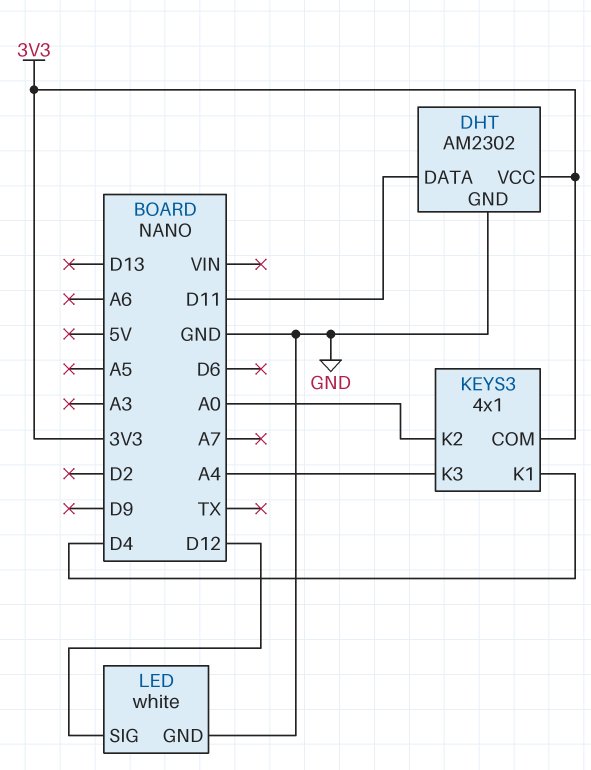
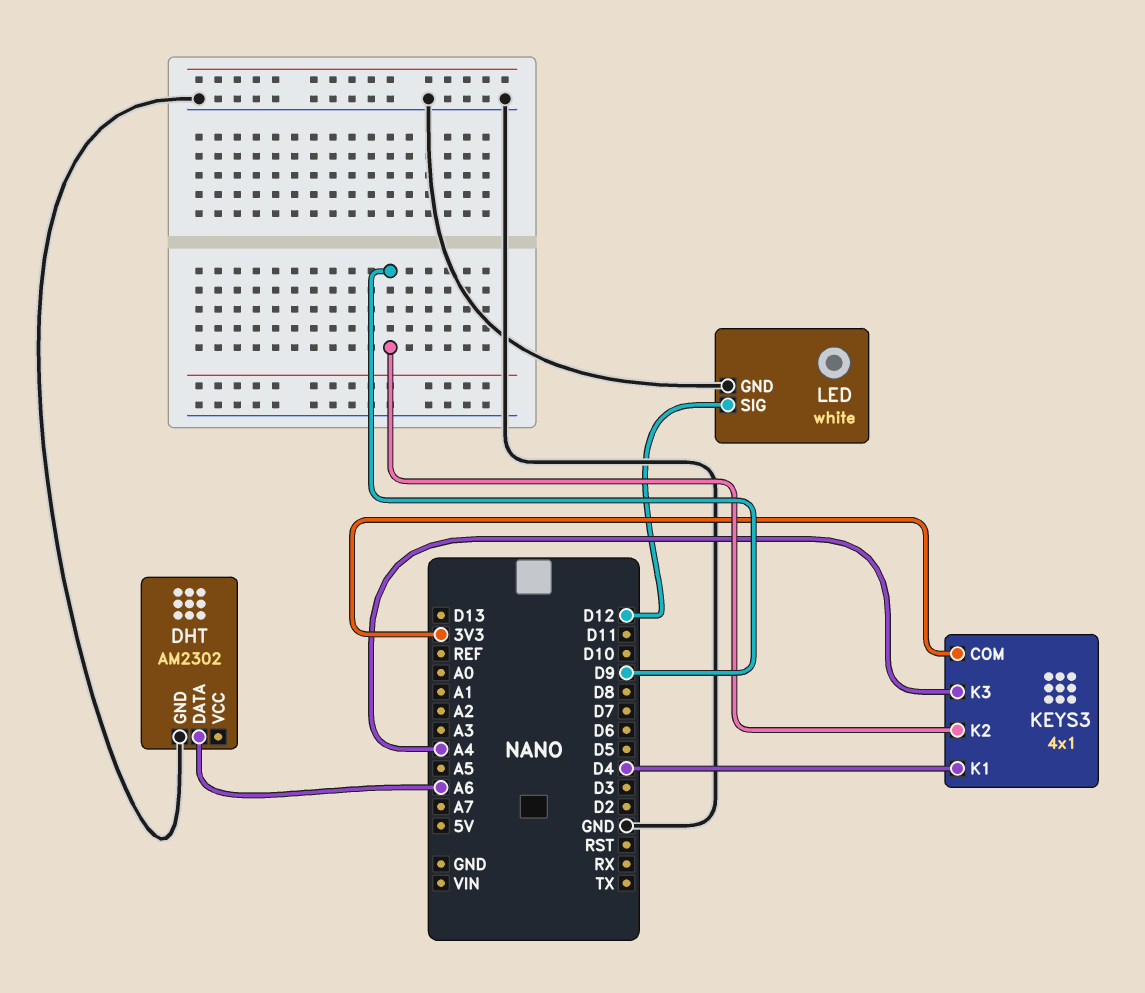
DHT pin DATA: D11 -> A6
DHT pin VCC: 3V3 -> none
KEYS3 pin K2: A0 -> D9

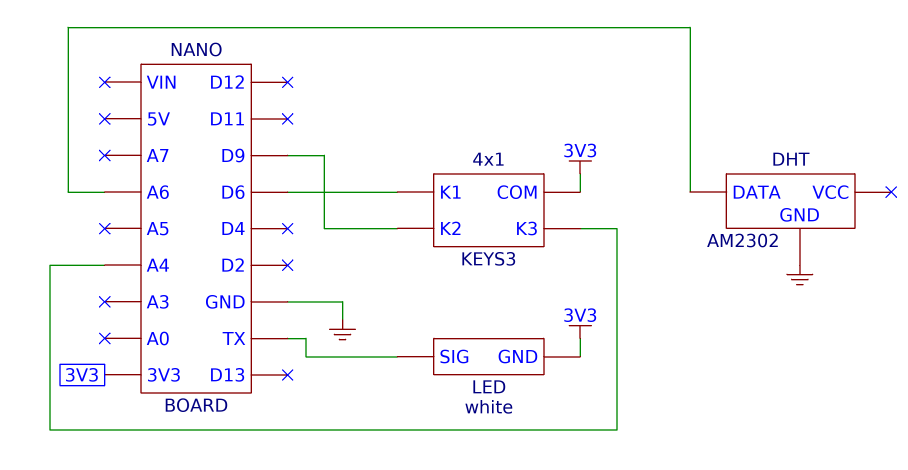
KEYS3 pin K1: D4 -> D6
LED pin GND: GND -> 3V3
LED pin SIG: D12 -> TX

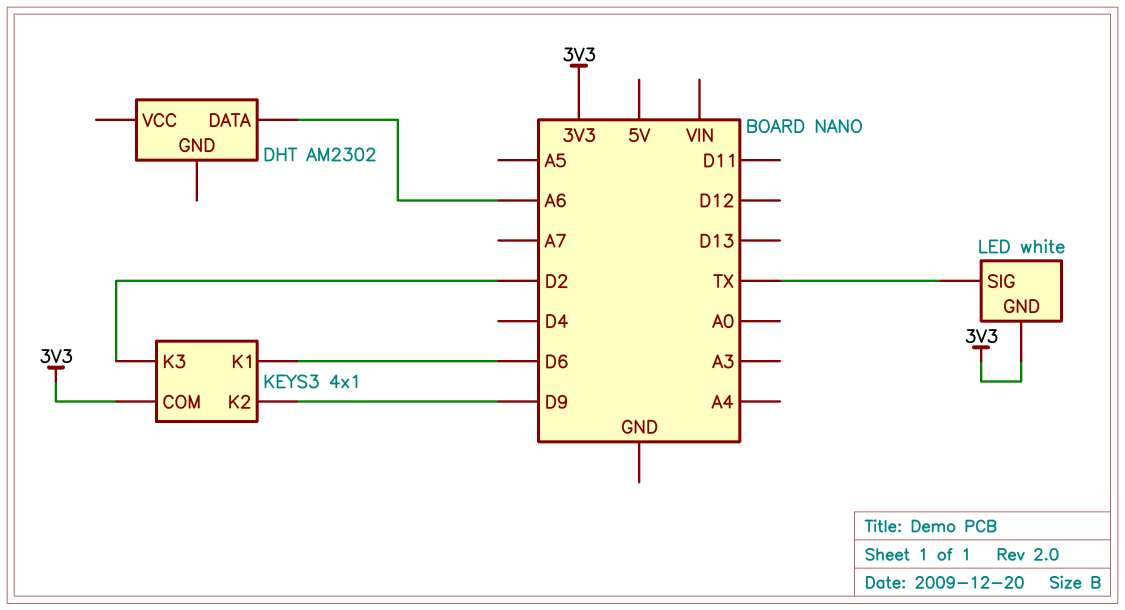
DHT pin GND: GND -> none
KEYS3 pin K3: A4 -> D2

